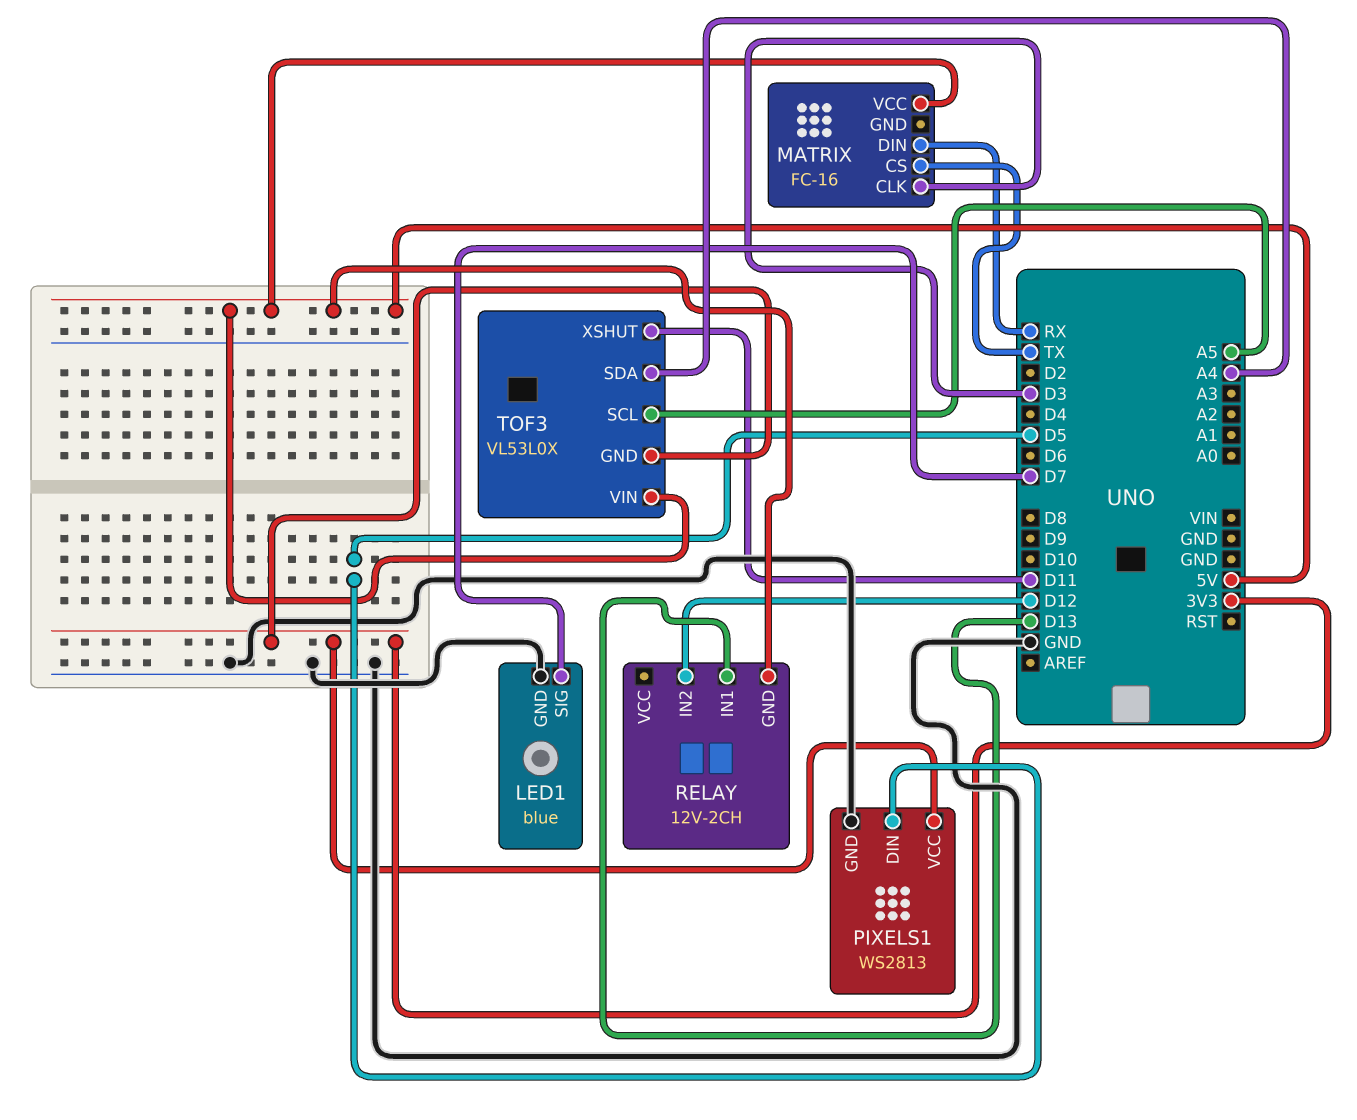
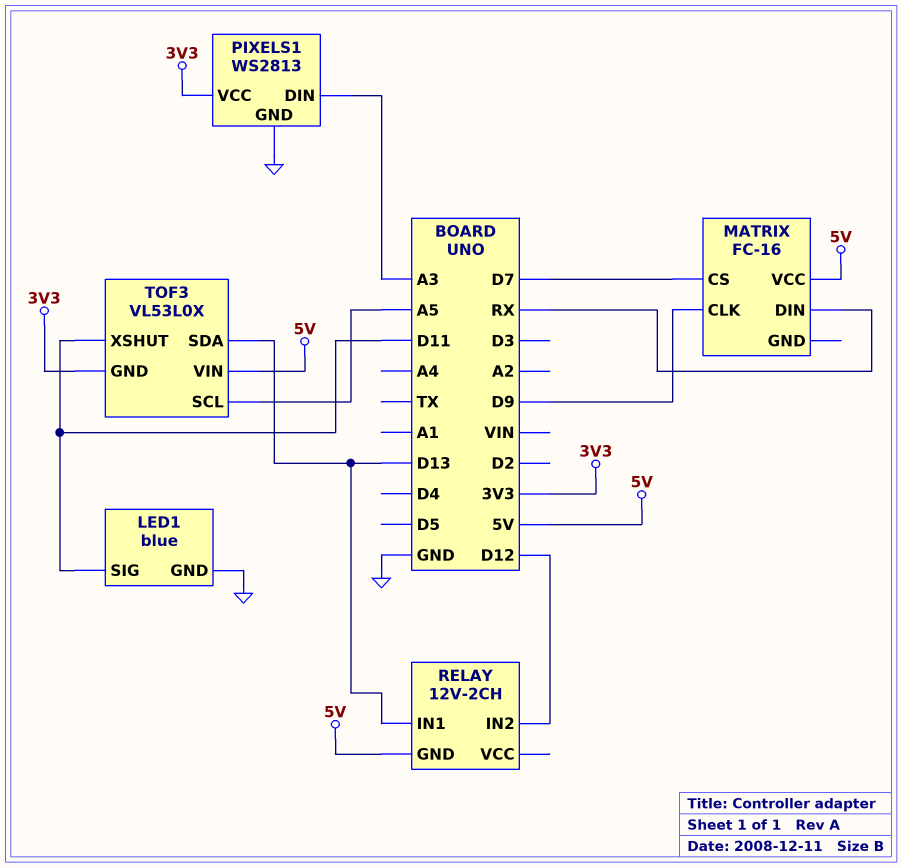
LED1 pin SIG: D7 -> D11
MATRIX pin CLK: D3 -> D9
MATRIX pin CS: TX -> D7
PIXELS1 pin DIN: D5 -> A3
TOF3 pin SDA: A4 -> D13

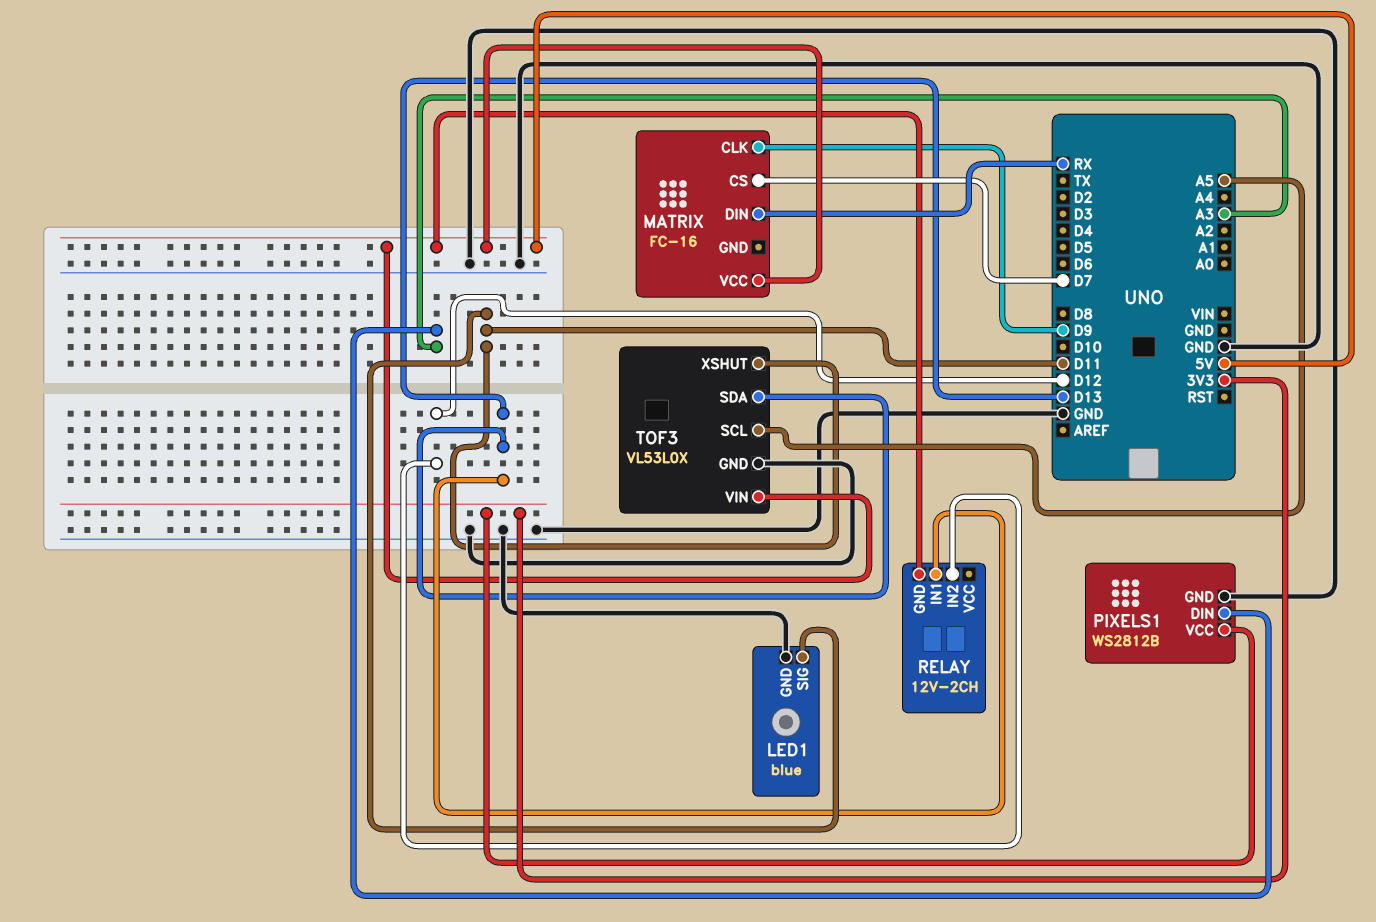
PIXELS1: WS2813 -> WS2812B
TOF3 pin GND: 3V3 -> GND

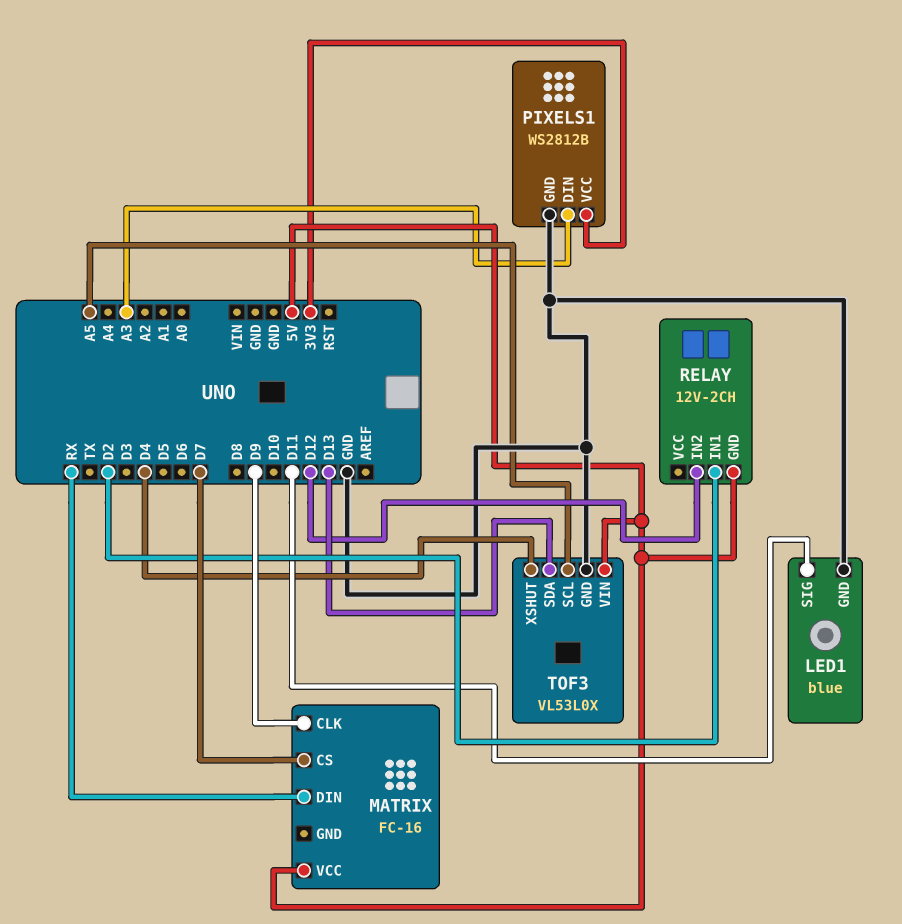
RELAY pin IN1: D13 -> D2
TOF3 pin XSHUT: D11 -> D4

